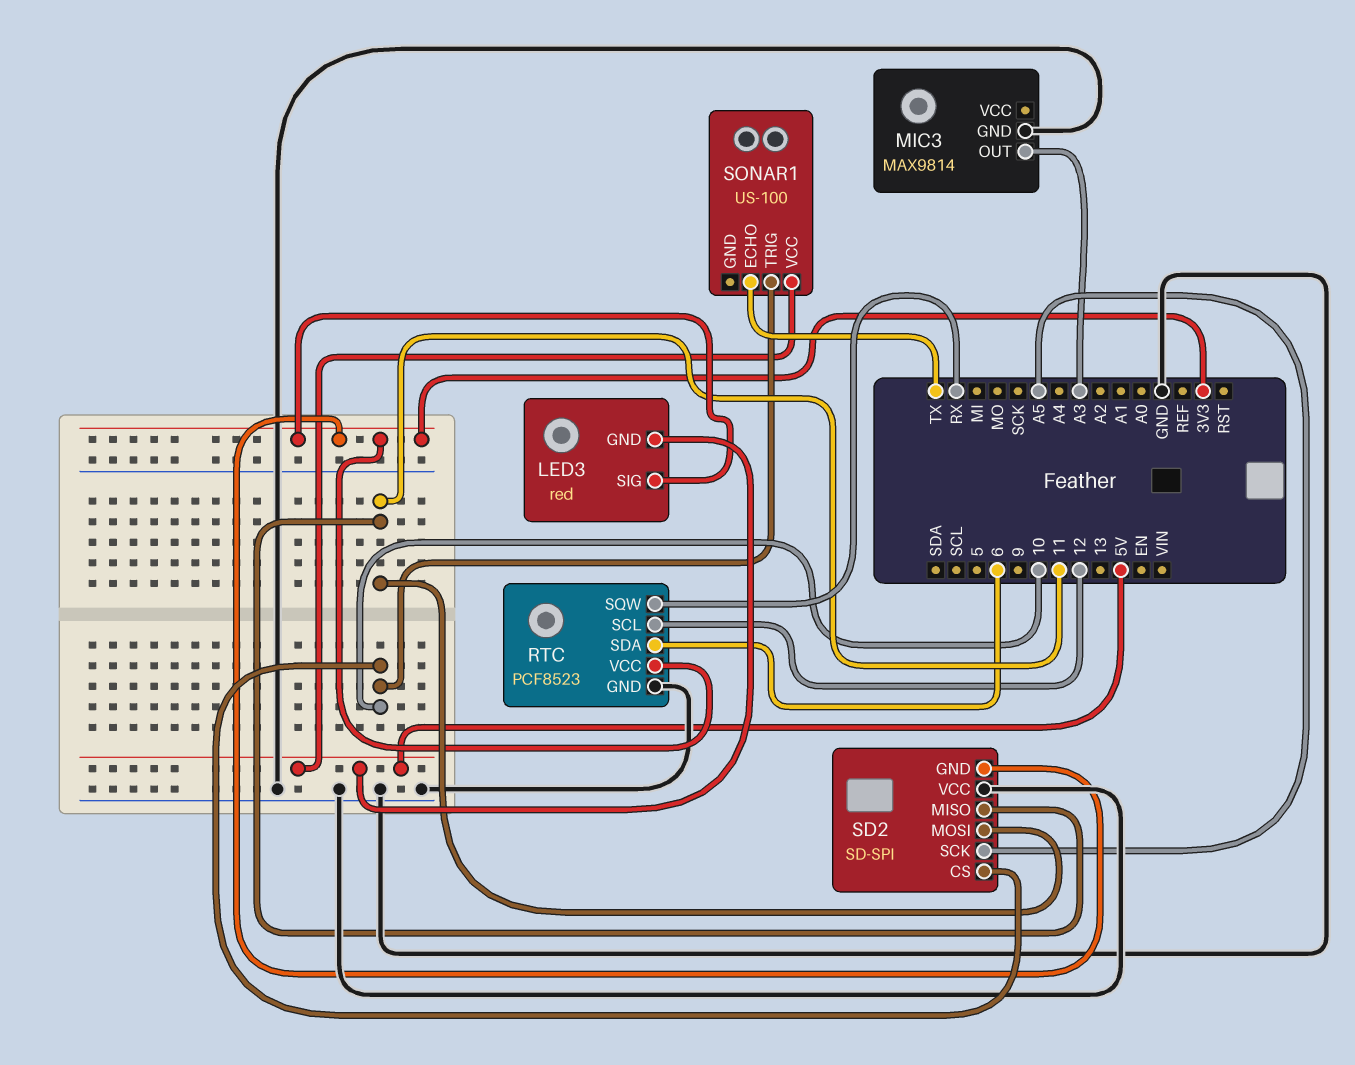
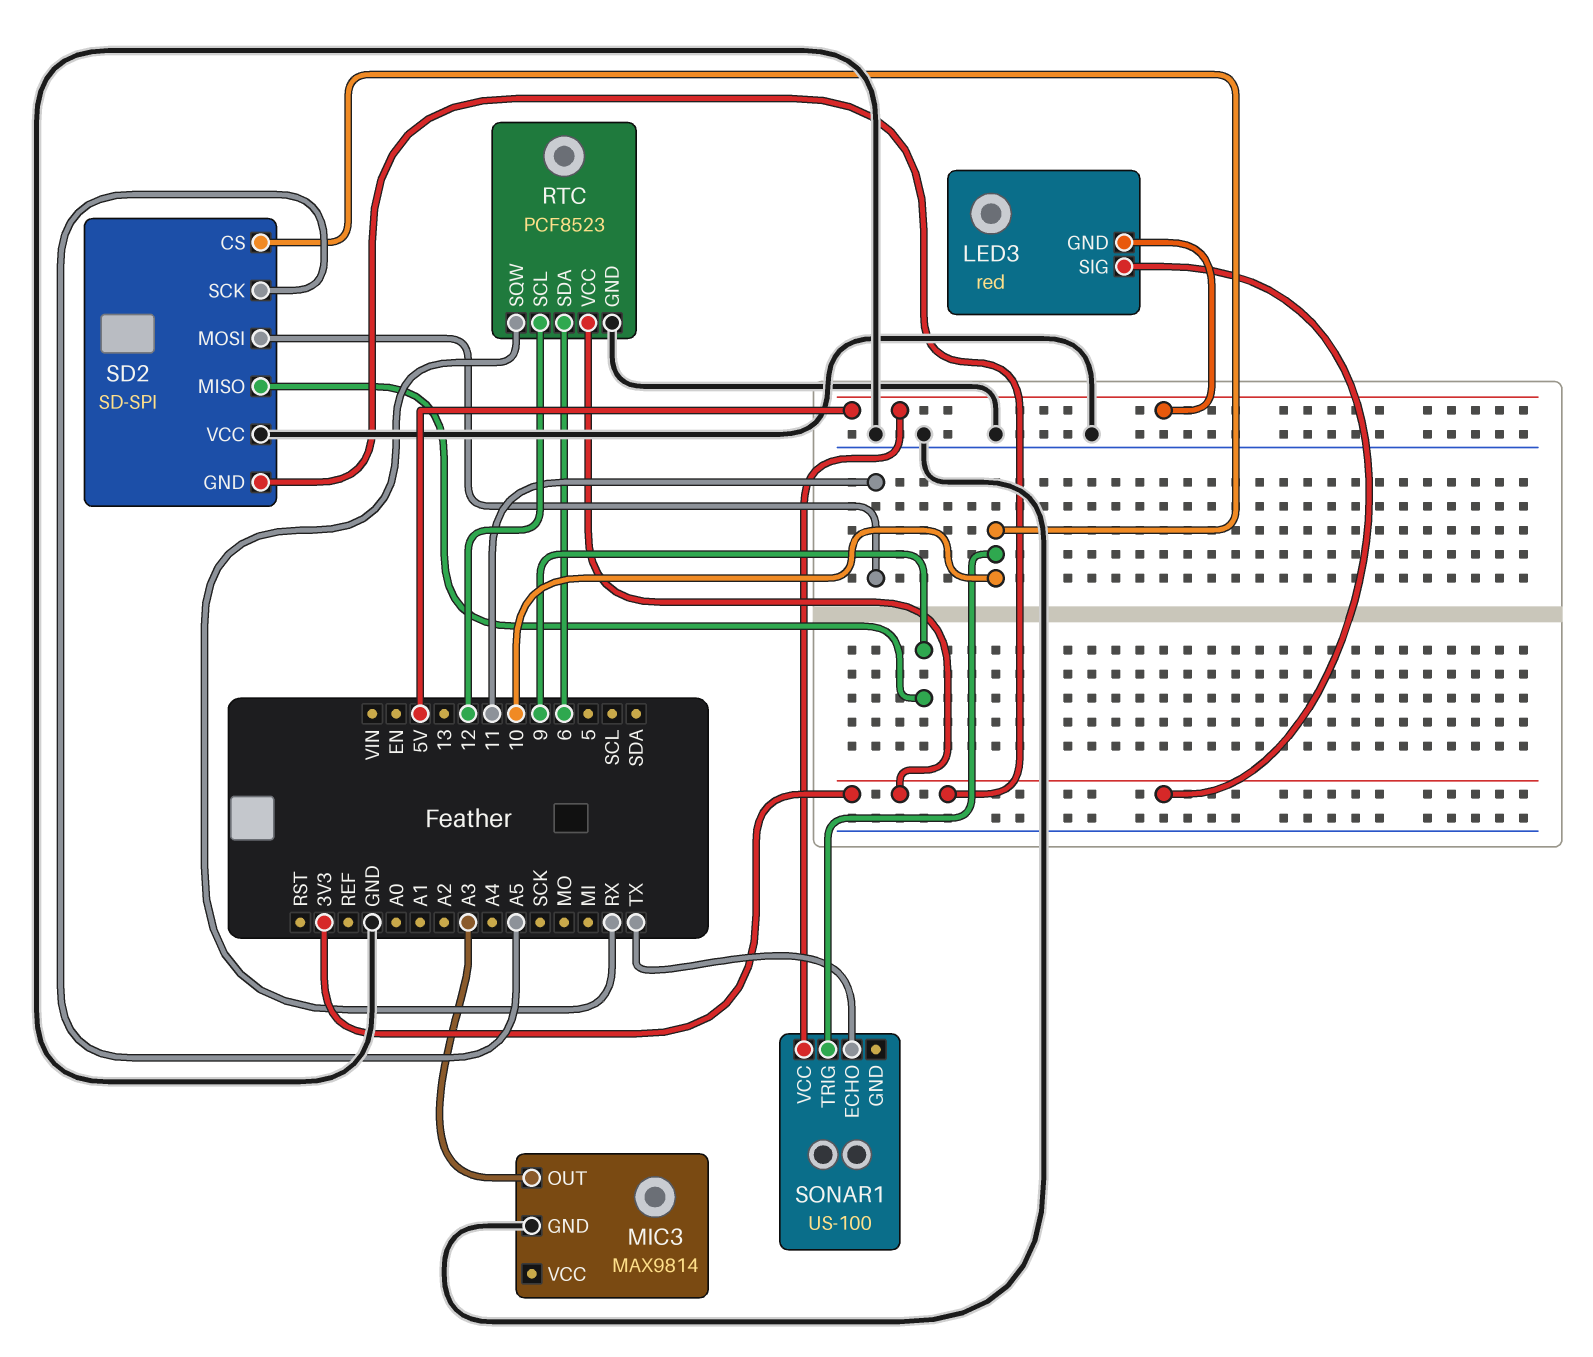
SD2 pin MISO: 11 -> 9

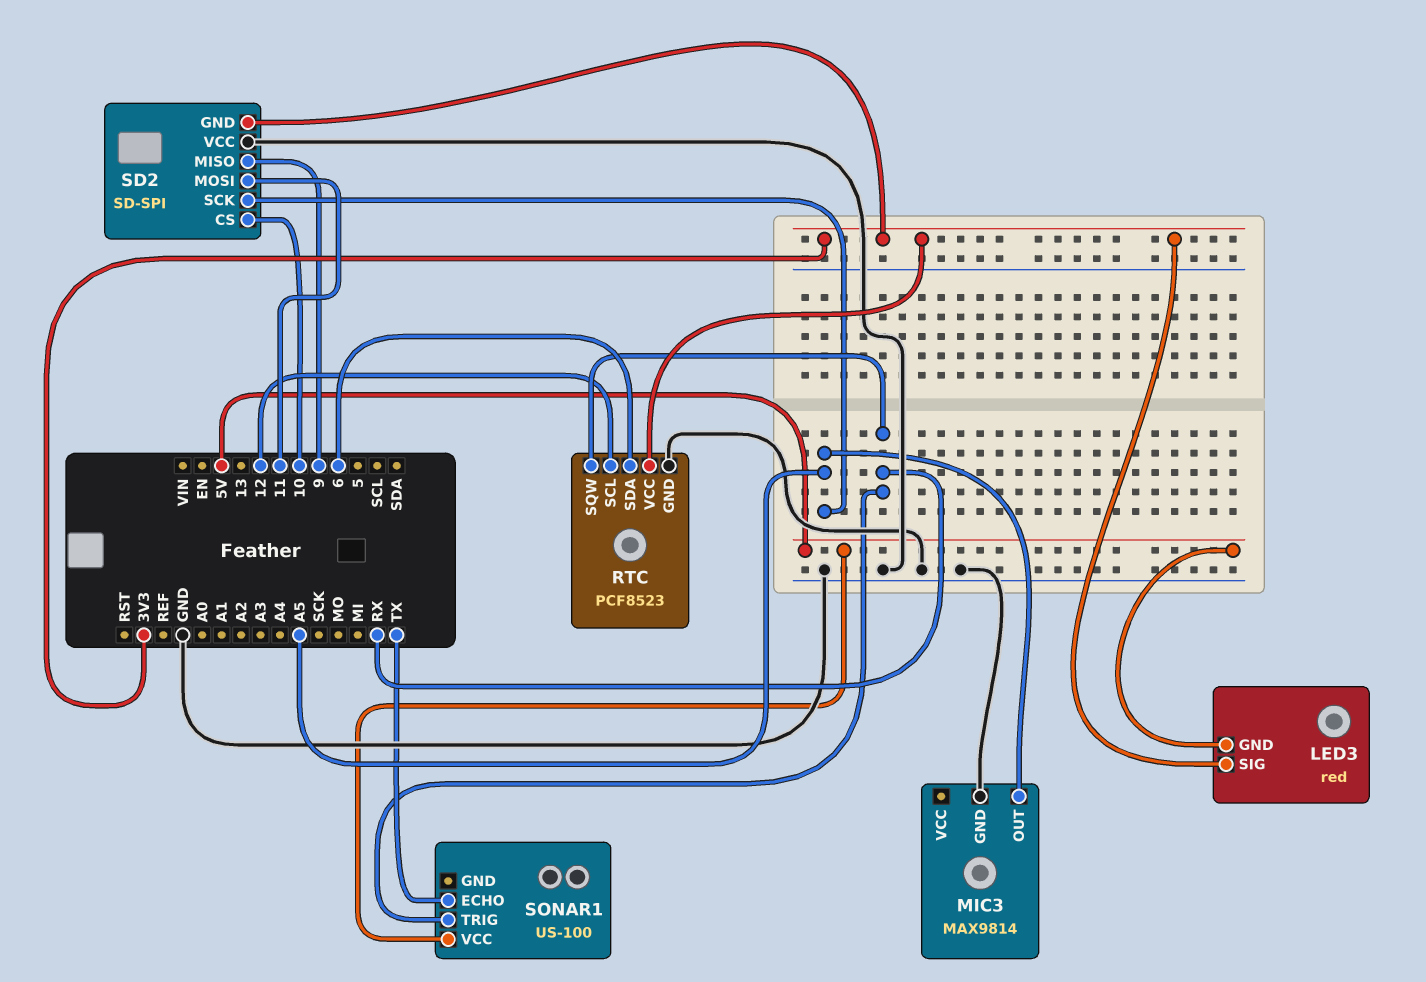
MIC3 pin OUT: A3 -> A5
SONAR1 pin TRIG: 10 -> RX

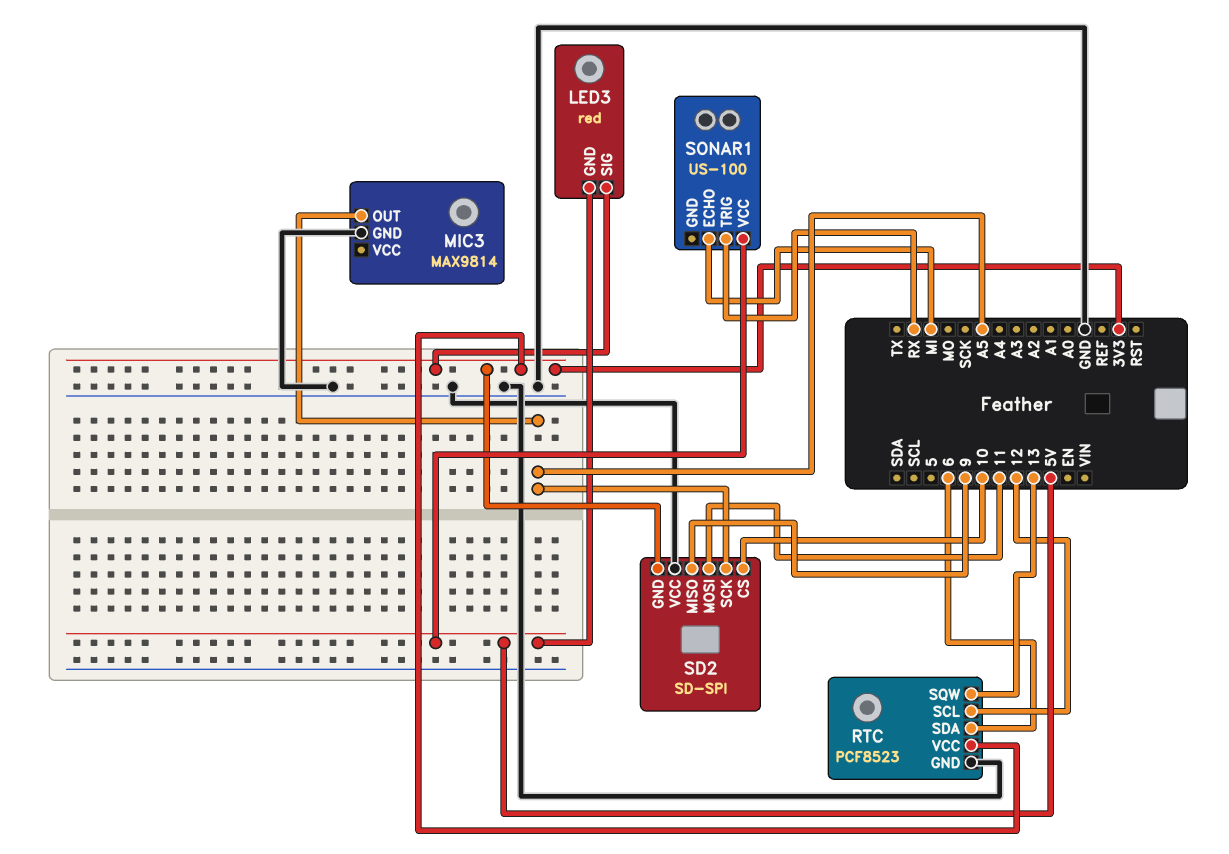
RTC pin SQW: RX -> 13
SONAR1 pin ECHO: TX -> MI

